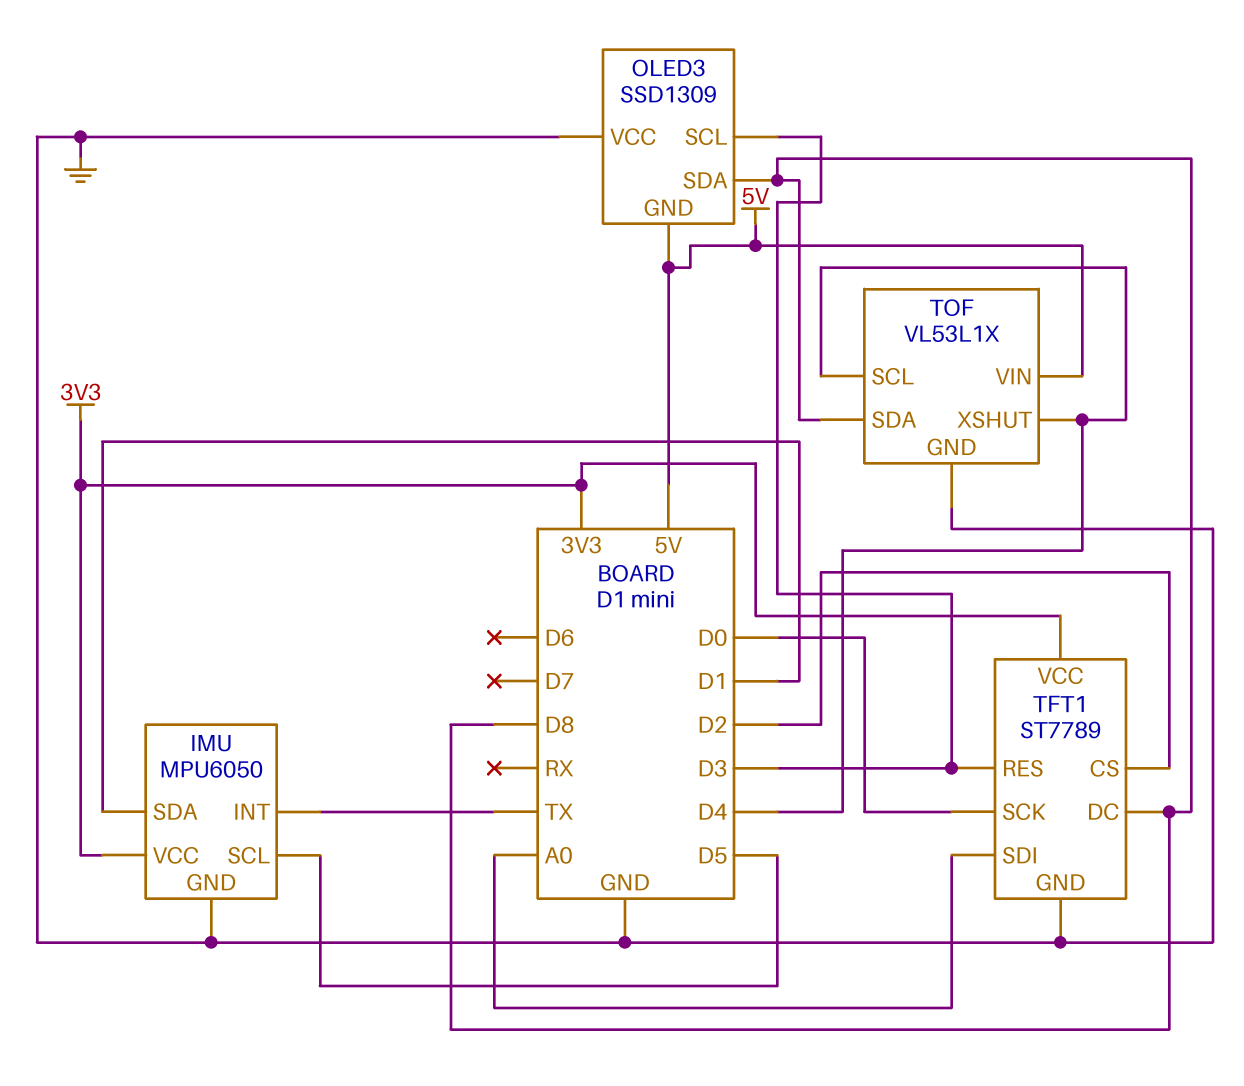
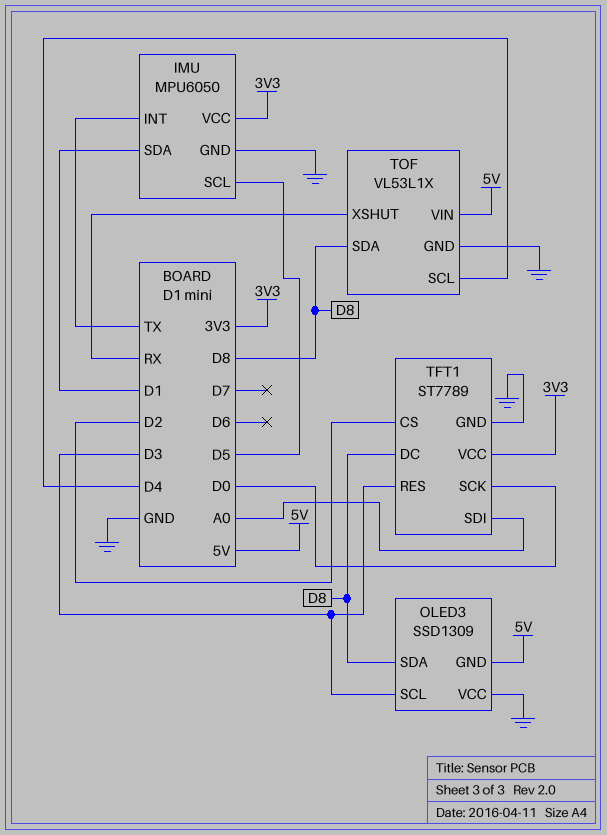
TOF pin XSHUT: D4 -> RX

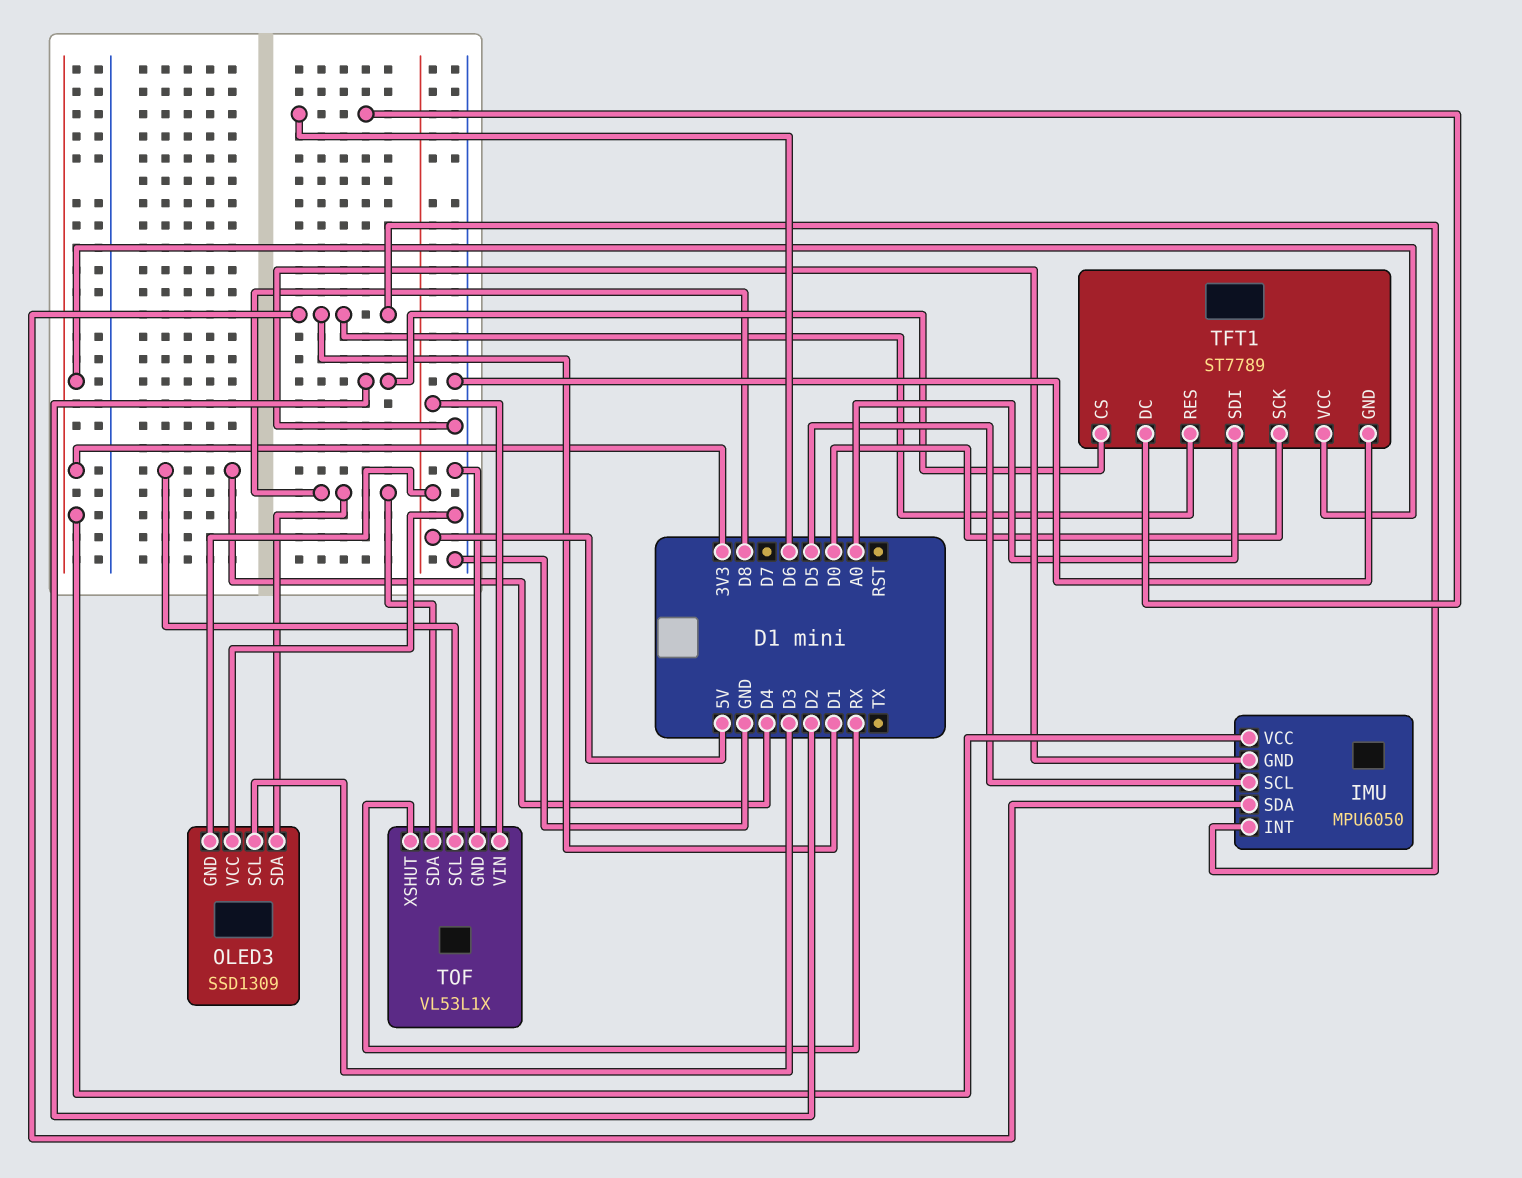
IMU pin INT: TX -> D1
TFT1 pin DC: D8 -> D6
TFT1 pin RES: D3 -> D1

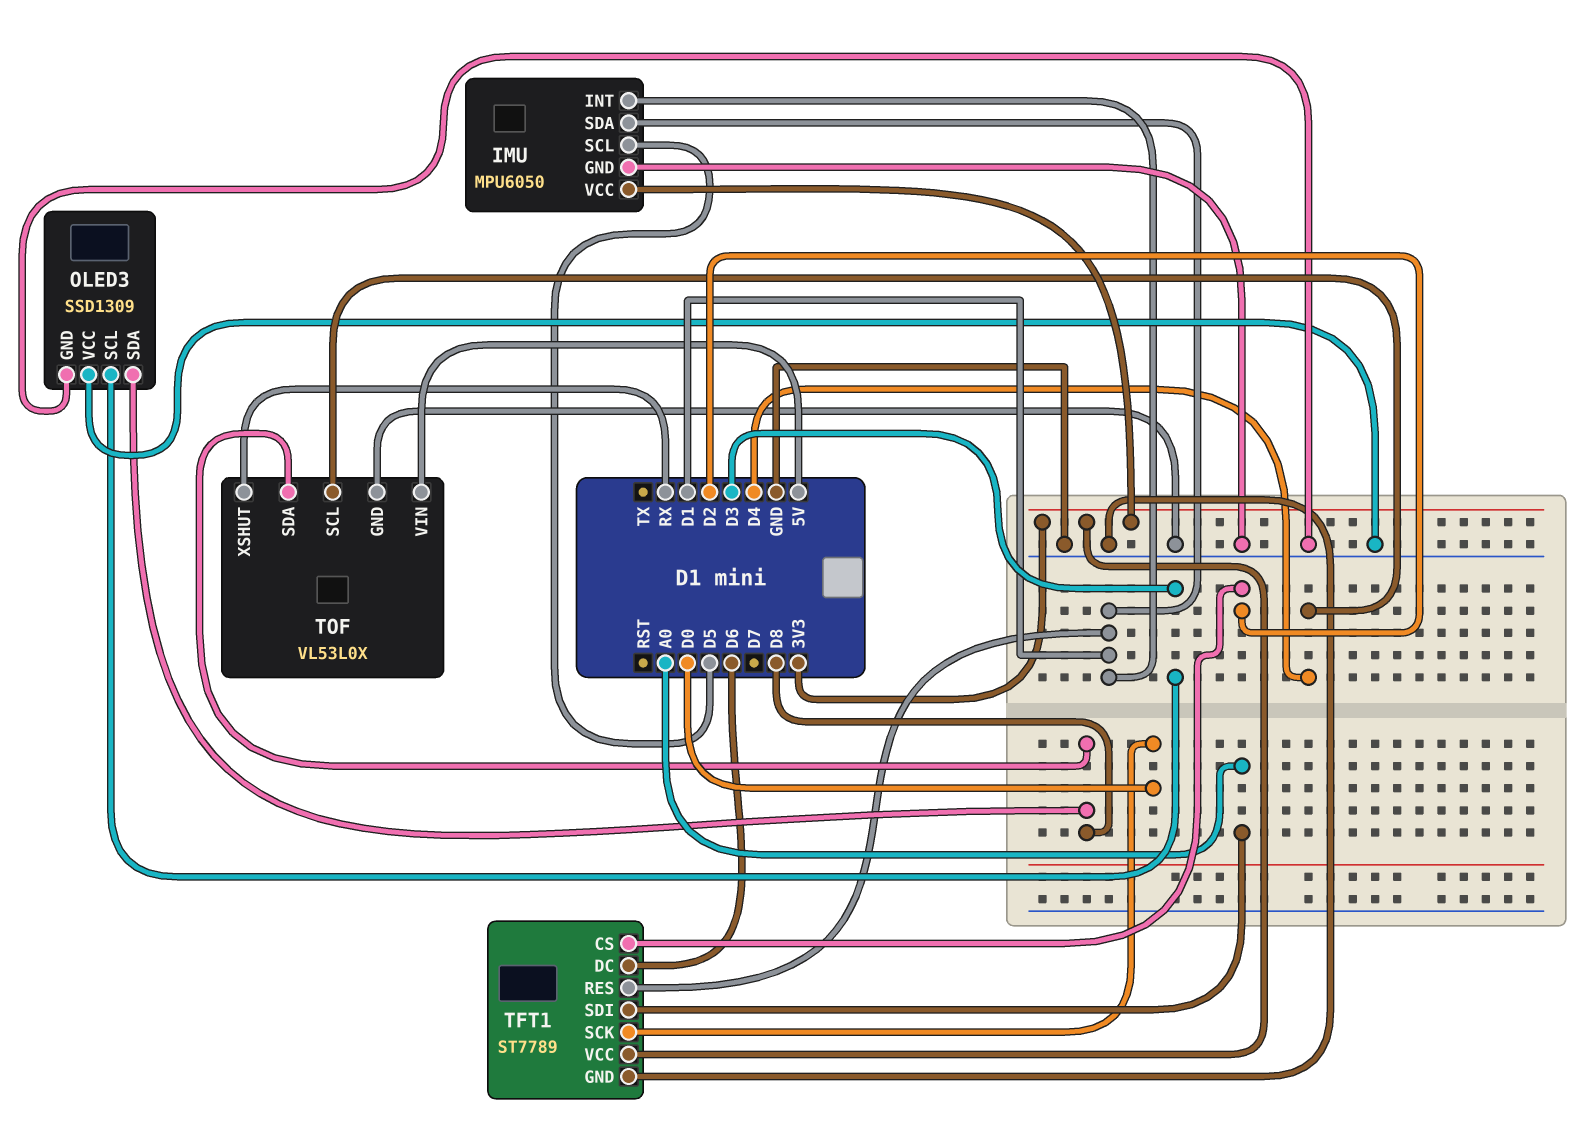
OLED3 pin GND: 5V -> GND
TOF: VL53L1X -> VL53L0X

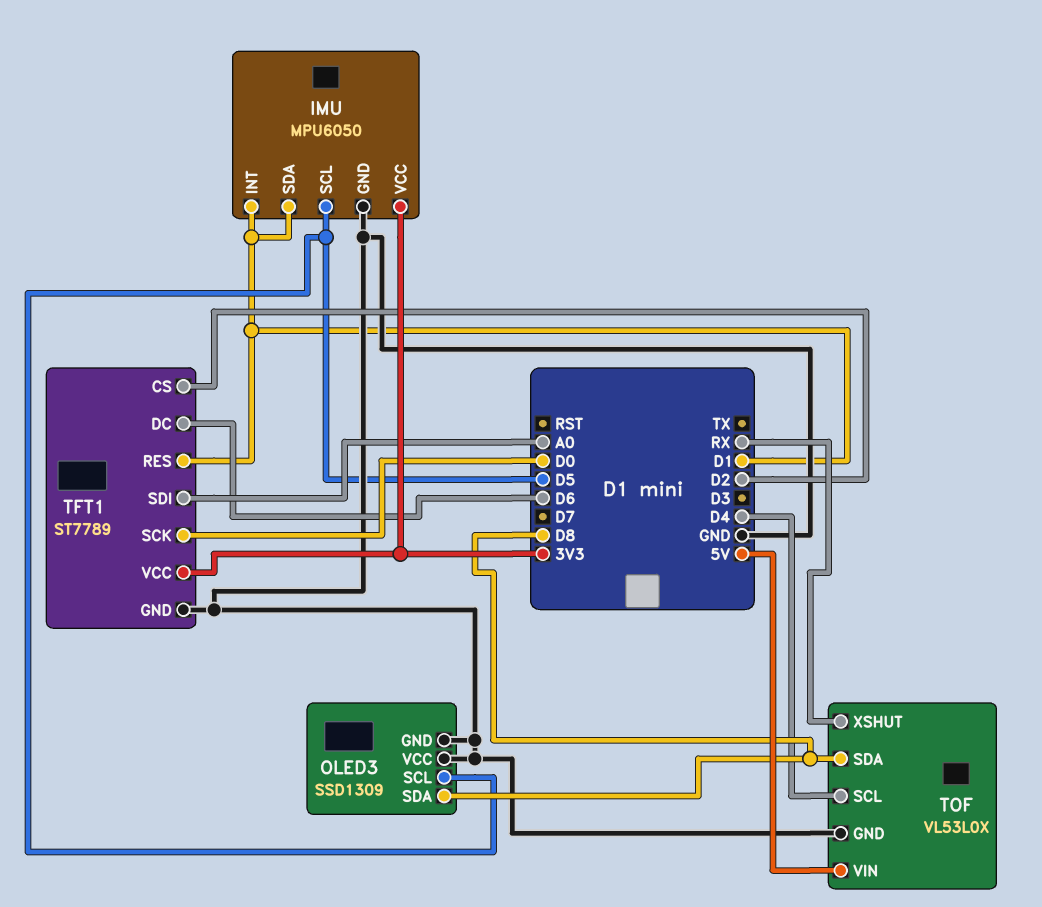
OLED3 pin SCL: D3 -> D5

